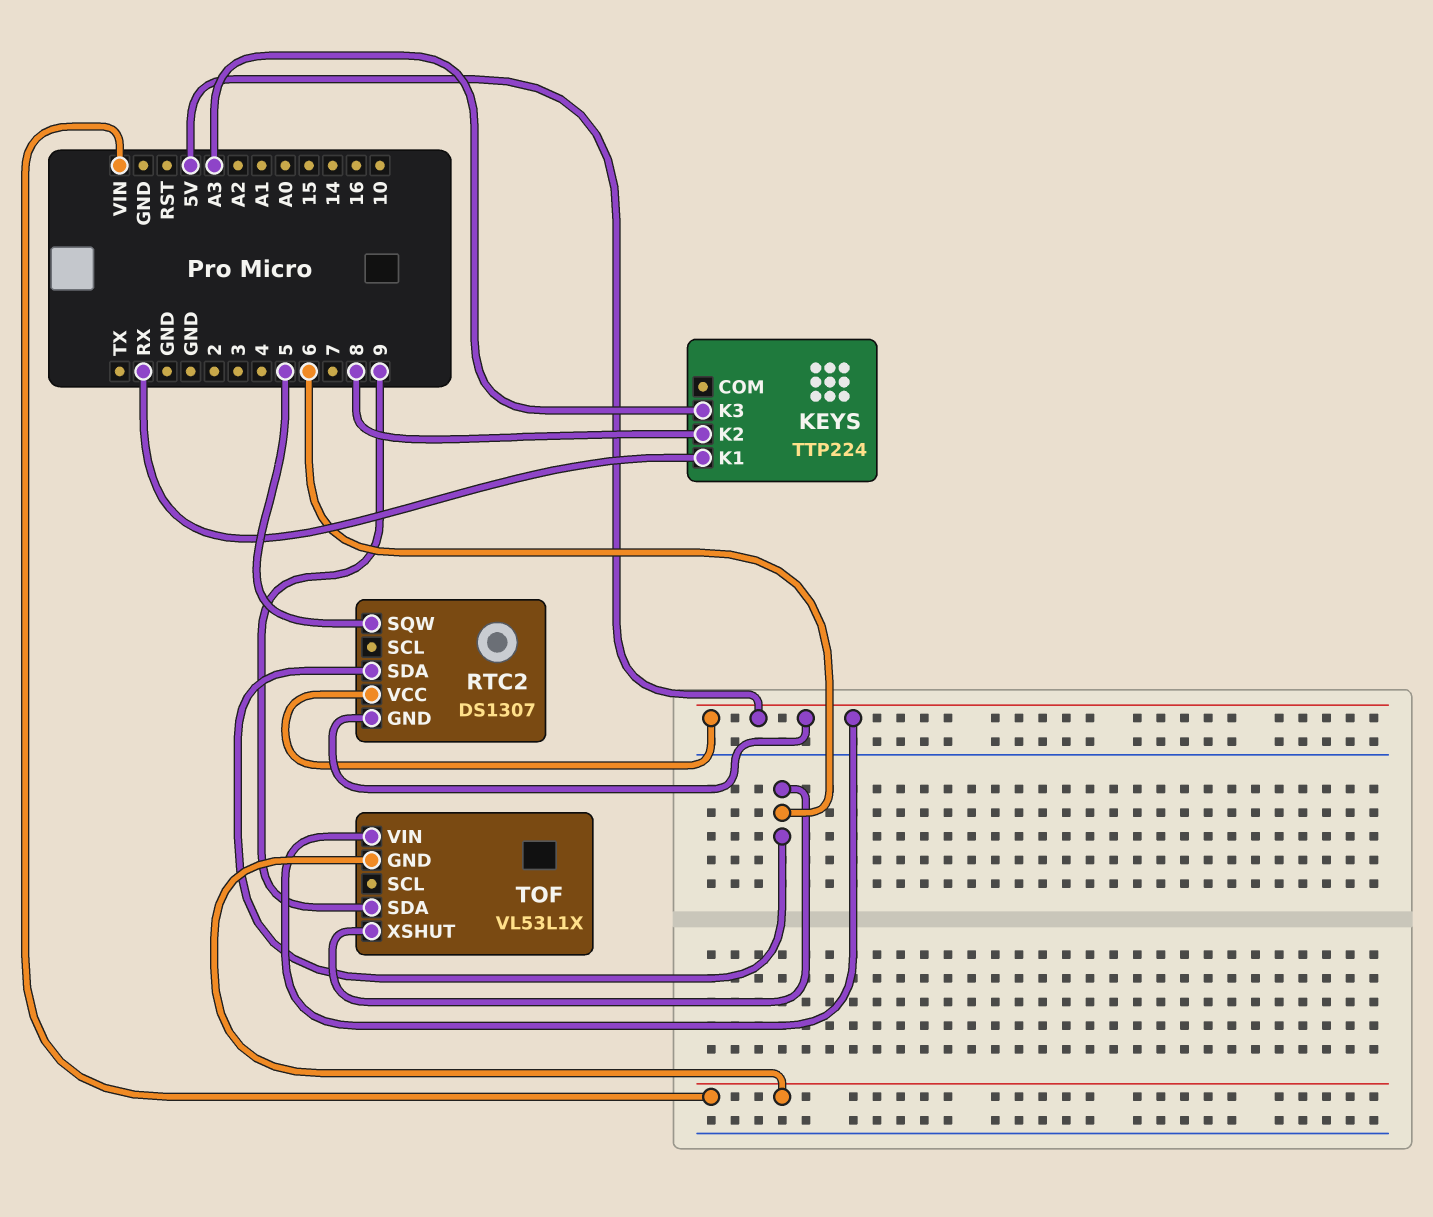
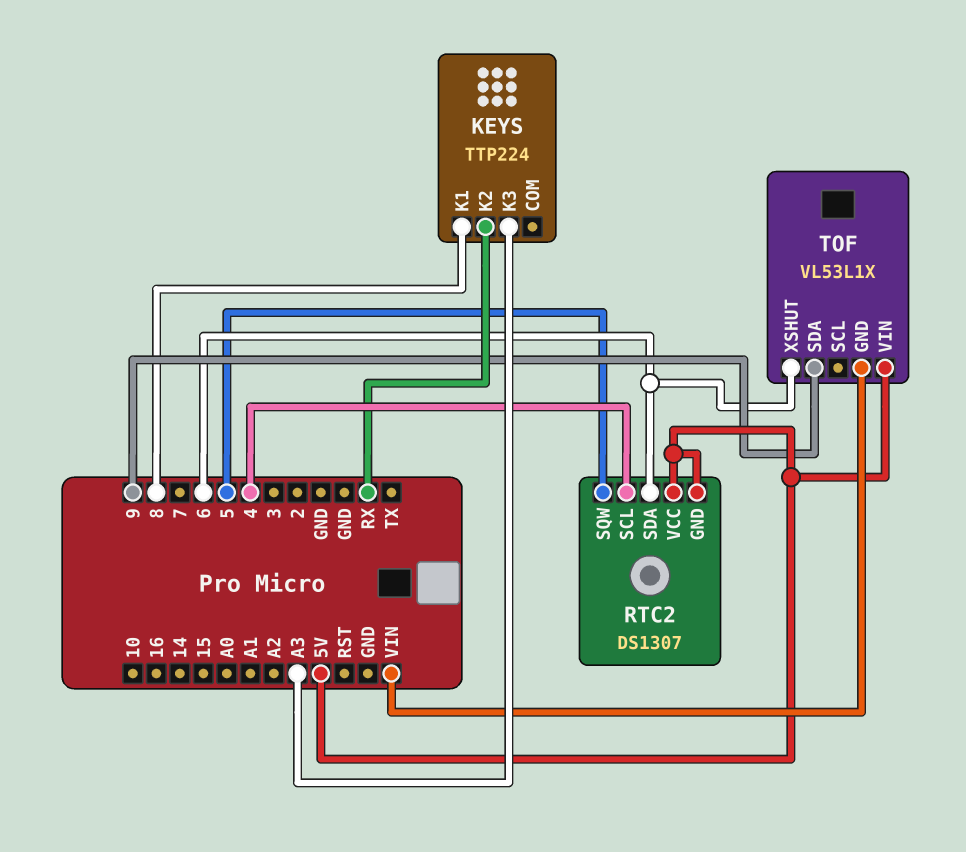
KEYS pin K1: RX -> 8
KEYS pin K2: 8 -> RX
RTC2 pin SCL: none -> 4

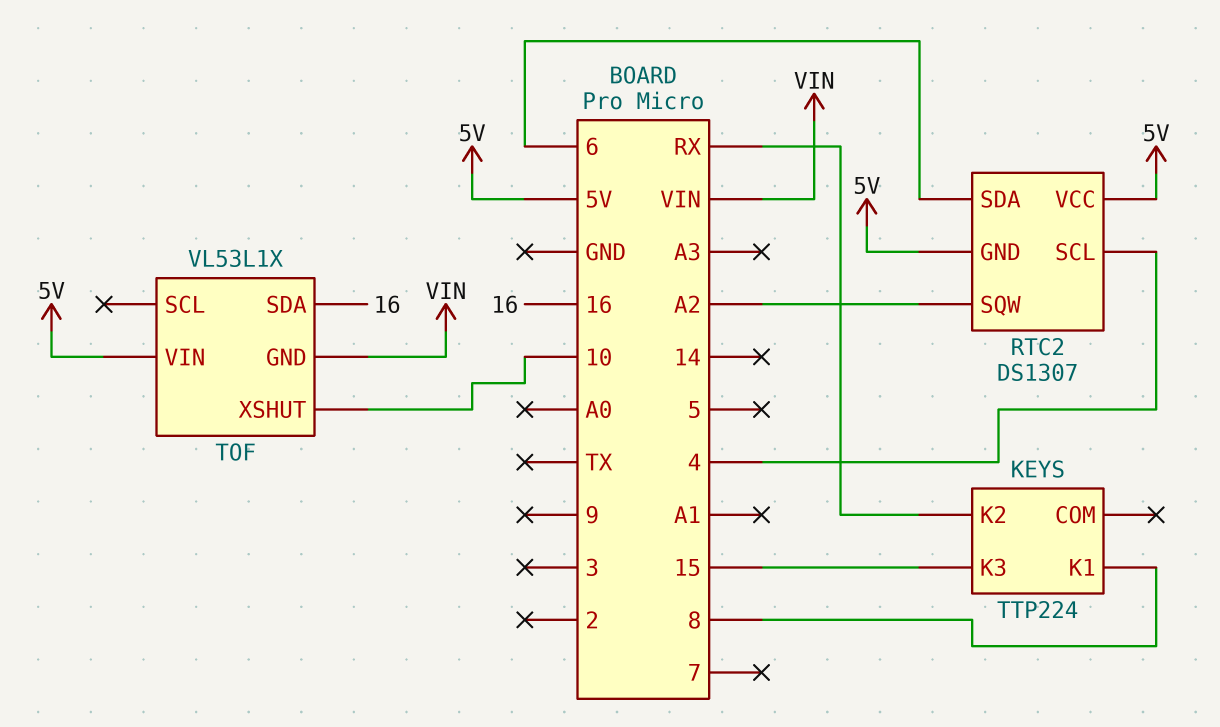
KEYS pin K3: A3 -> 15
RTC2 pin SQW: 5 -> A2
TOF pin SDA: 9 -> 16
TOF pin XSHUT: 6 -> 10

